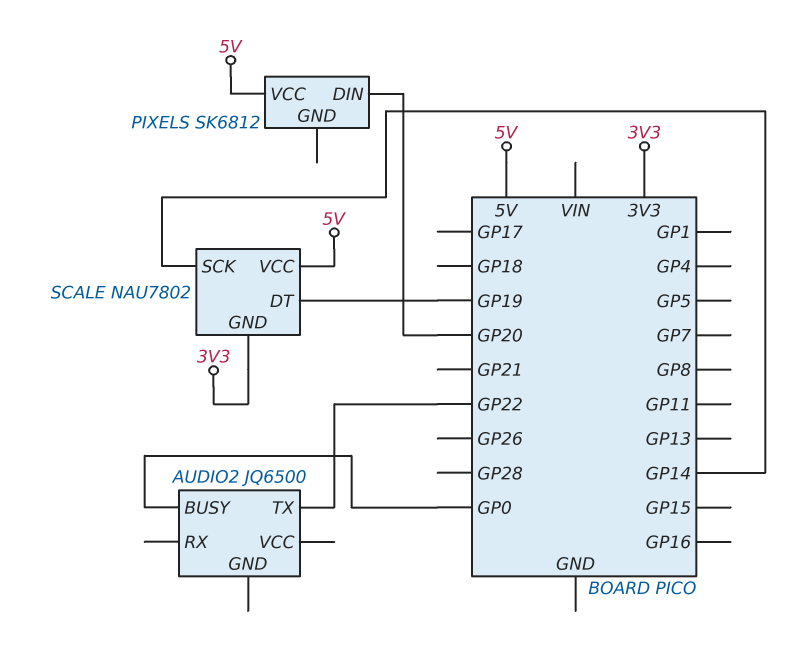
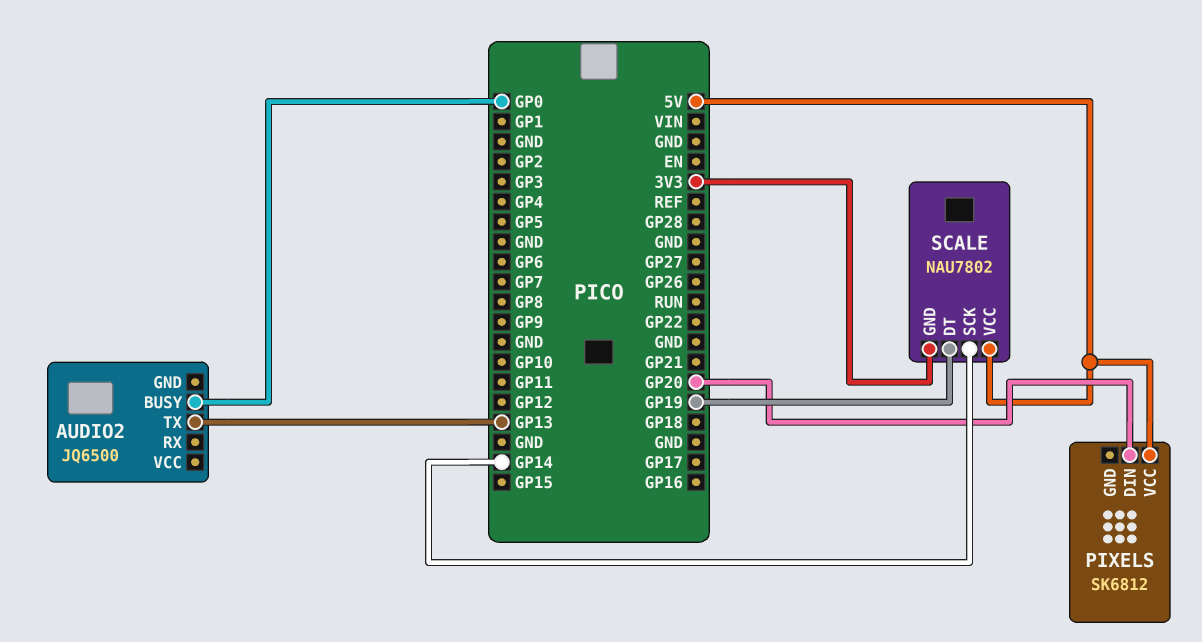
AUDIO2 pin TX: GP22 -> GP13

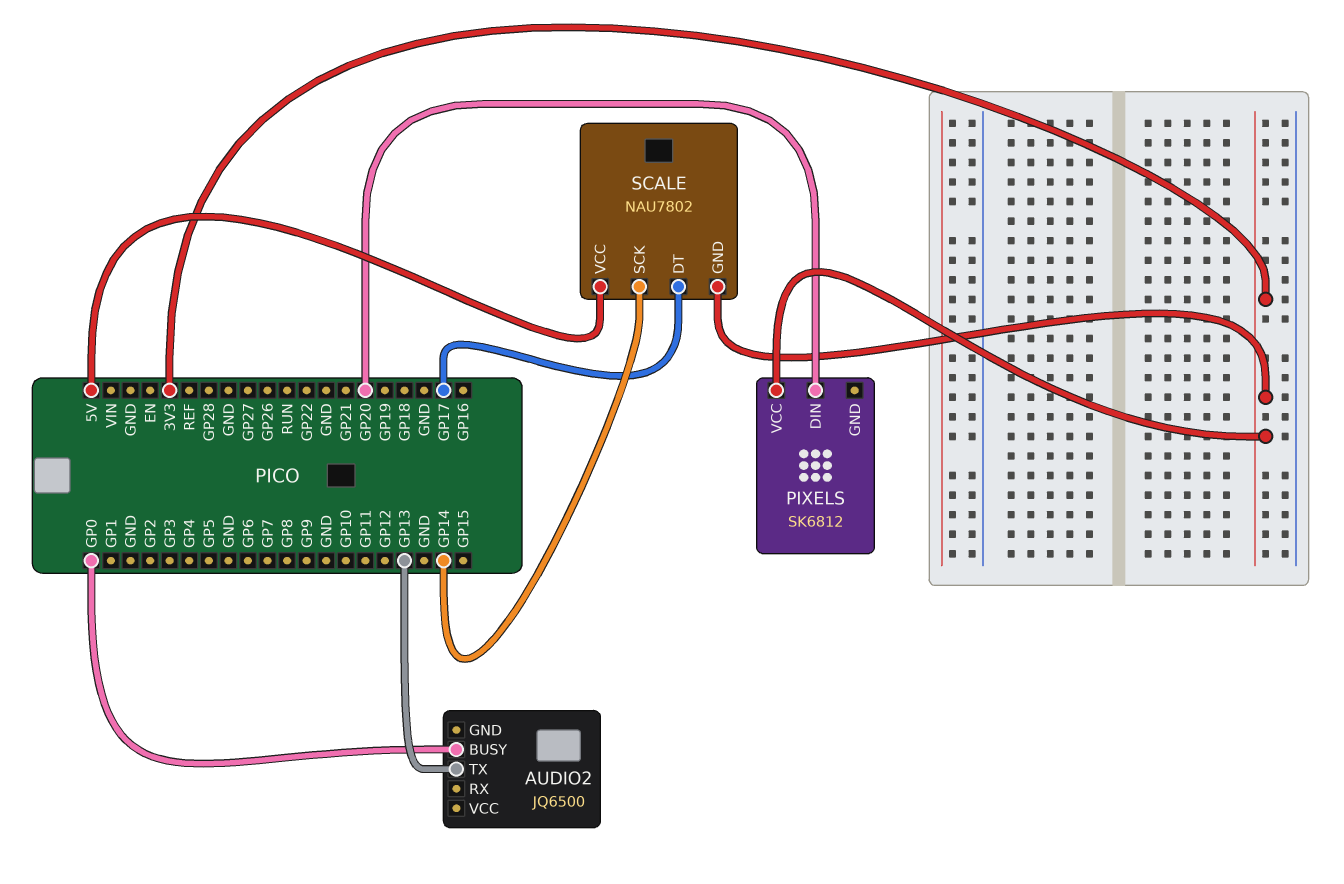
PIXELS pin VCC: 5V -> 3V3
SCALE pin DT: GP19 -> GP17

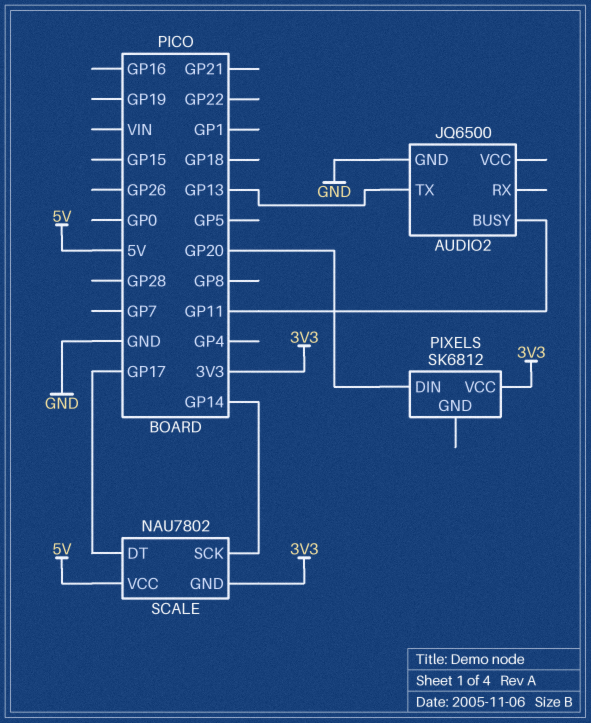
AUDIO2 pin BUSY: GP0 -> GP11
AUDIO2 pin GND: none -> GND

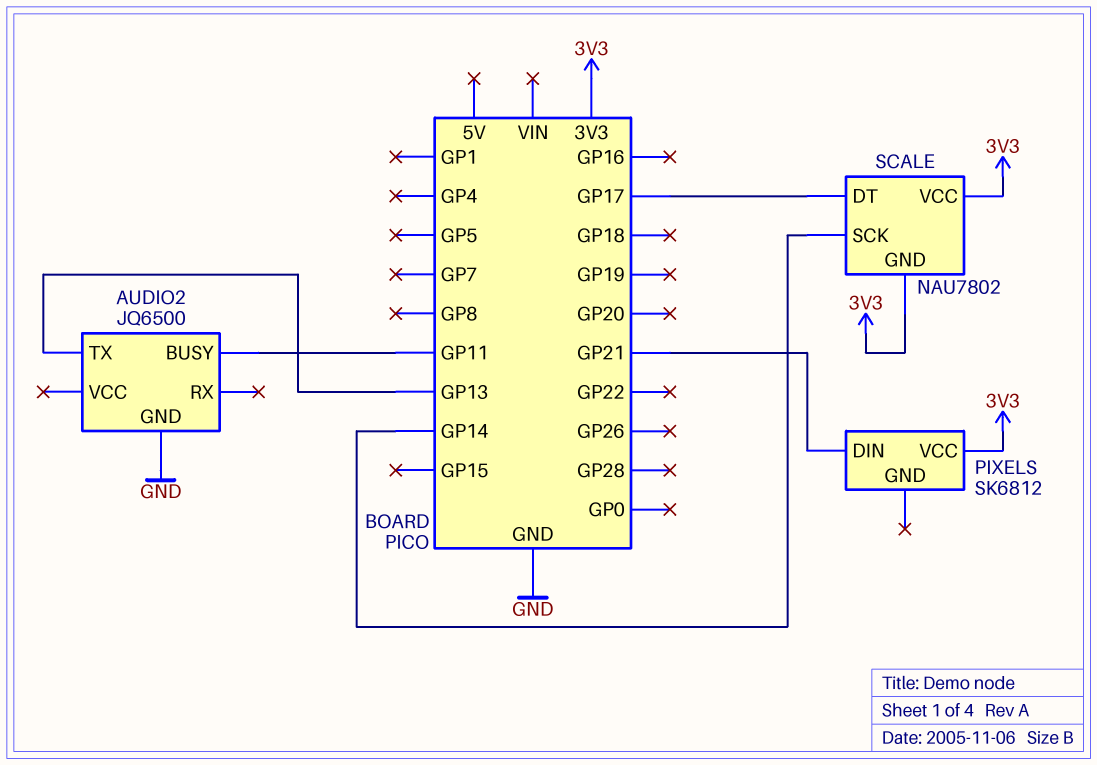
PIXELS pin DIN: GP20 -> GP21
SCALE pin VCC: 5V -> 3V3

